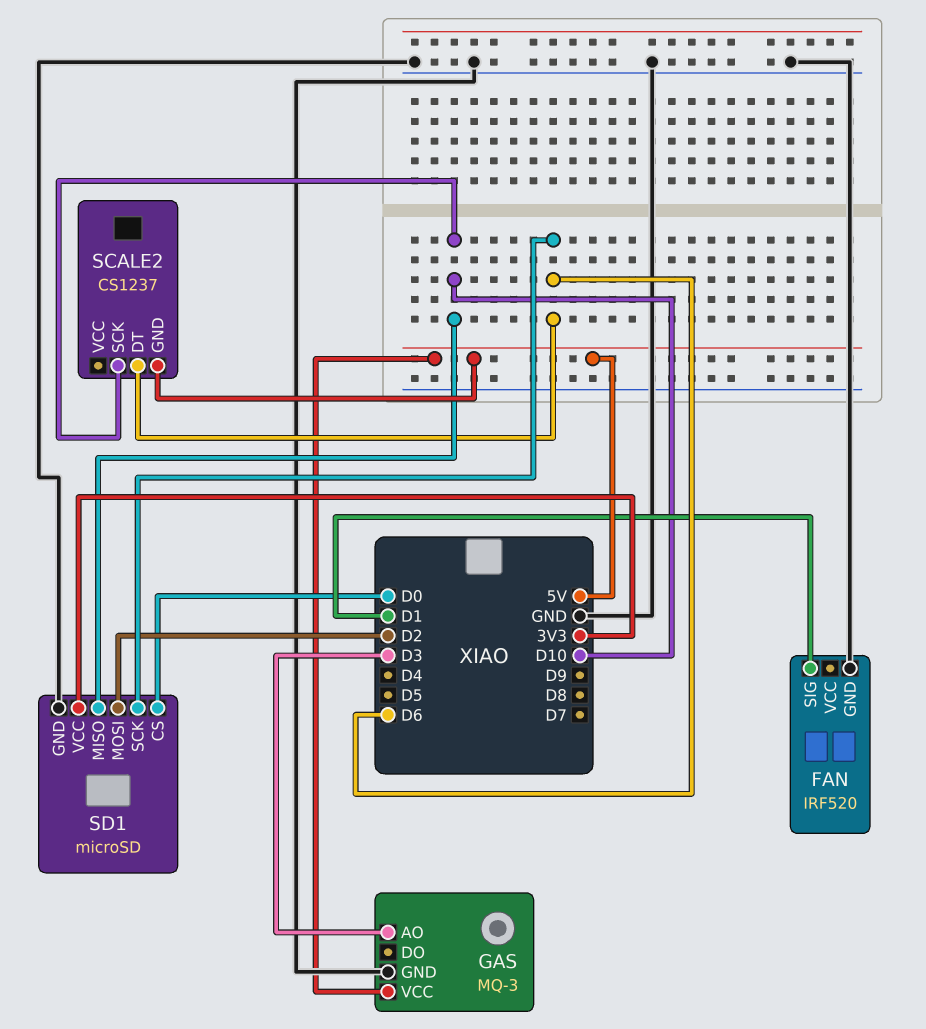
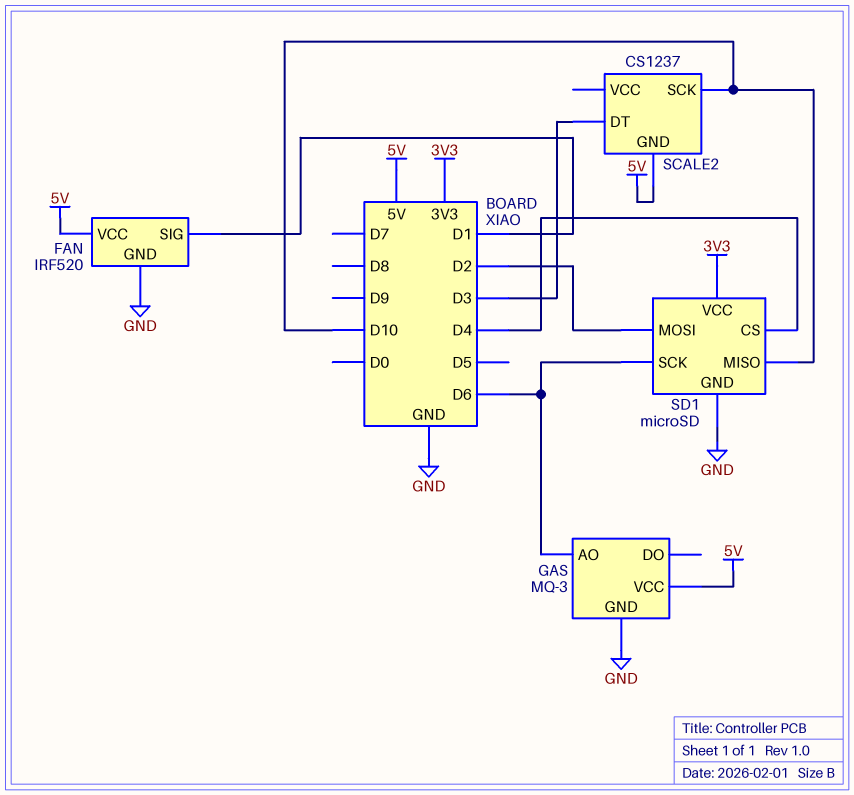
FAN pin VCC: none -> 5V
GAS pin AO: D3 -> D6
SCALE2 pin DT: D6 -> D3
SD1 pin CS: D0 -> D4

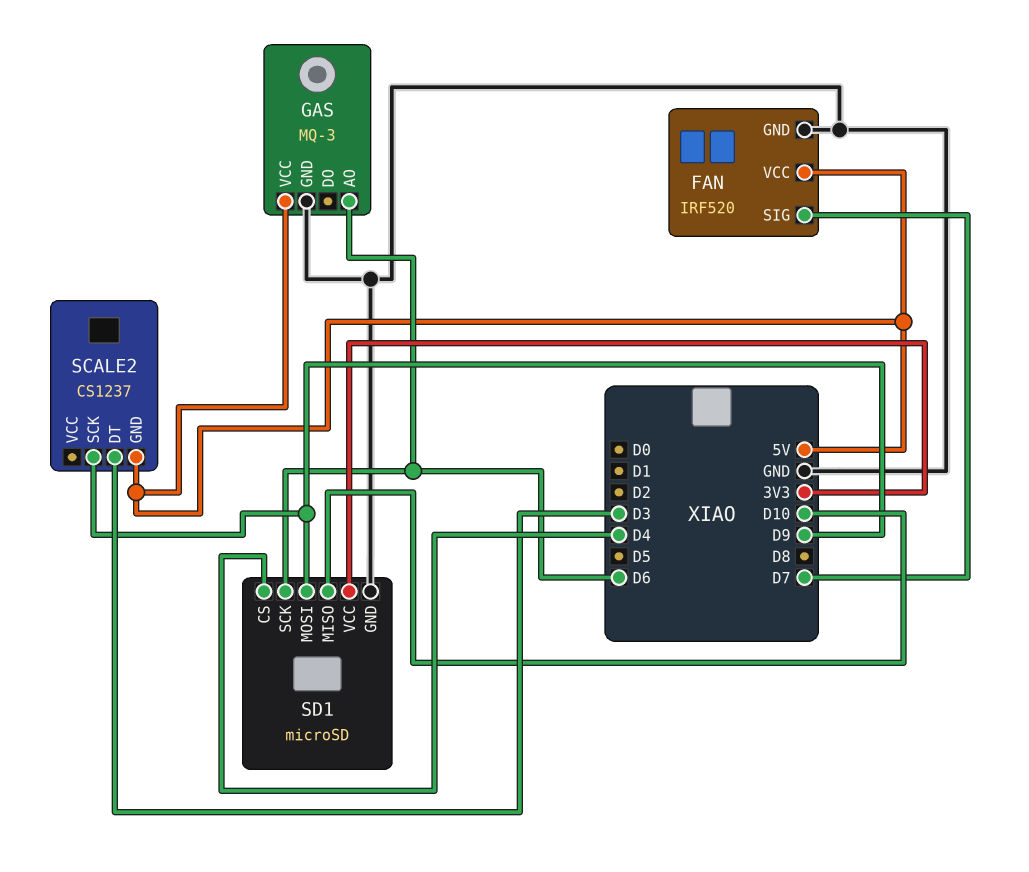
FAN pin SIG: D1 -> D7
SCALE2 pin SCK: D10 -> D9
SD1 pin MOSI: D2 -> D9

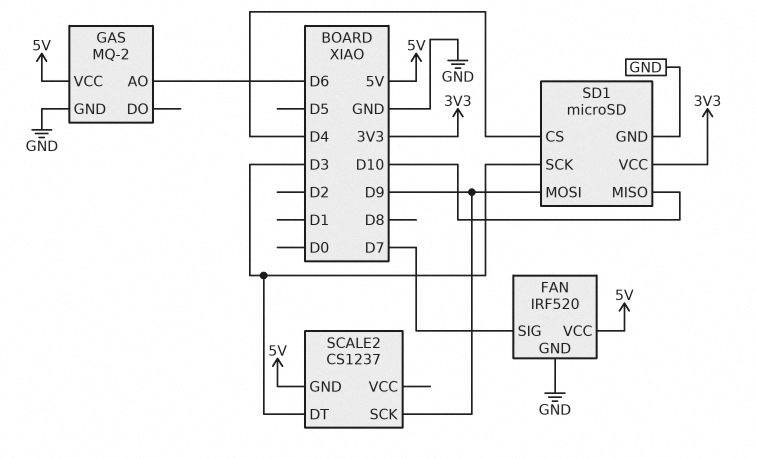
GAS: MQ-3 -> MQ-2
SD1 pin SCK: D6 -> D3

